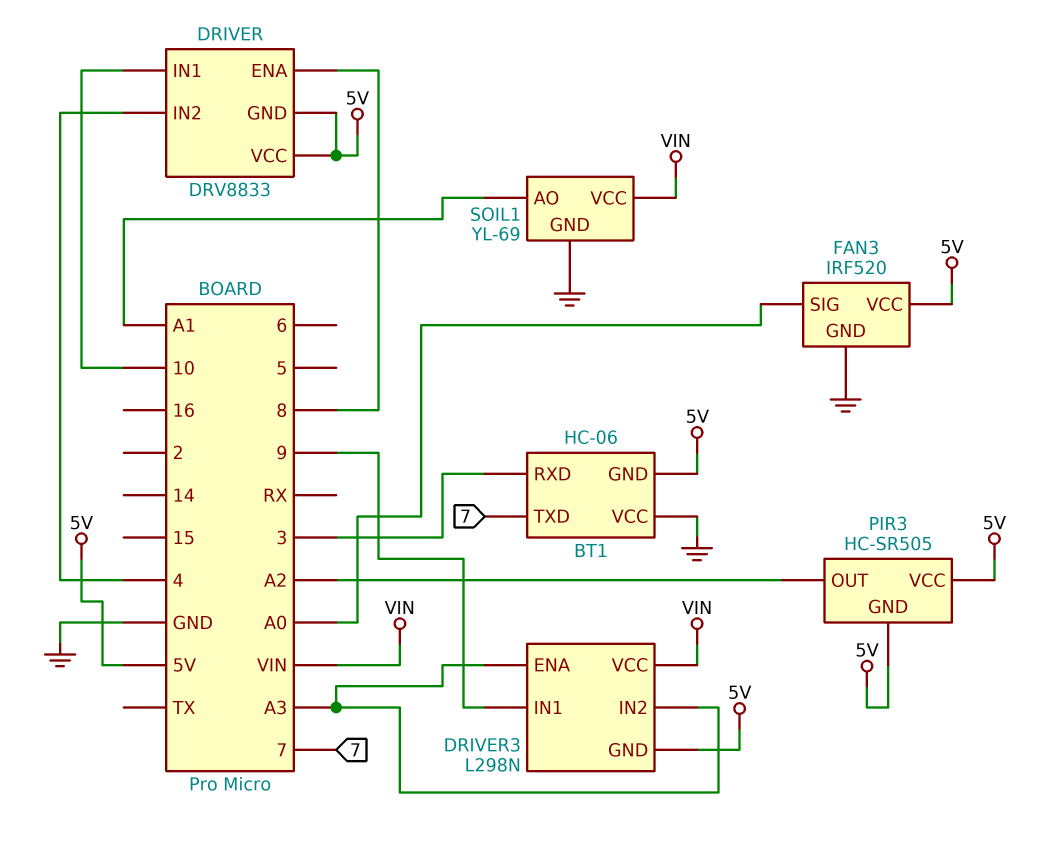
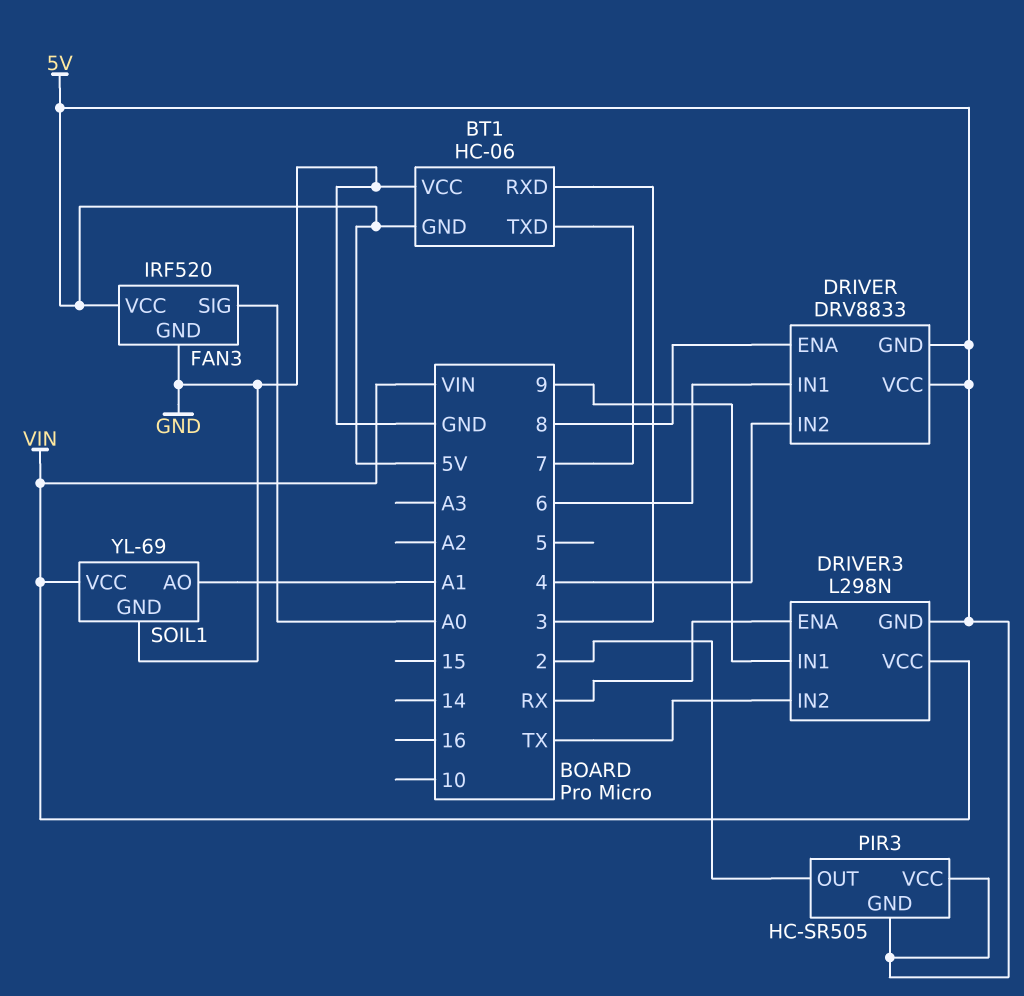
DRIVER pin IN1: 10 -> 6
DRIVER3 pin ENA: A3 -> RX
DRIVER3 pin IN2: A3 -> TX
PIR3 pin OUT: A2 -> 2

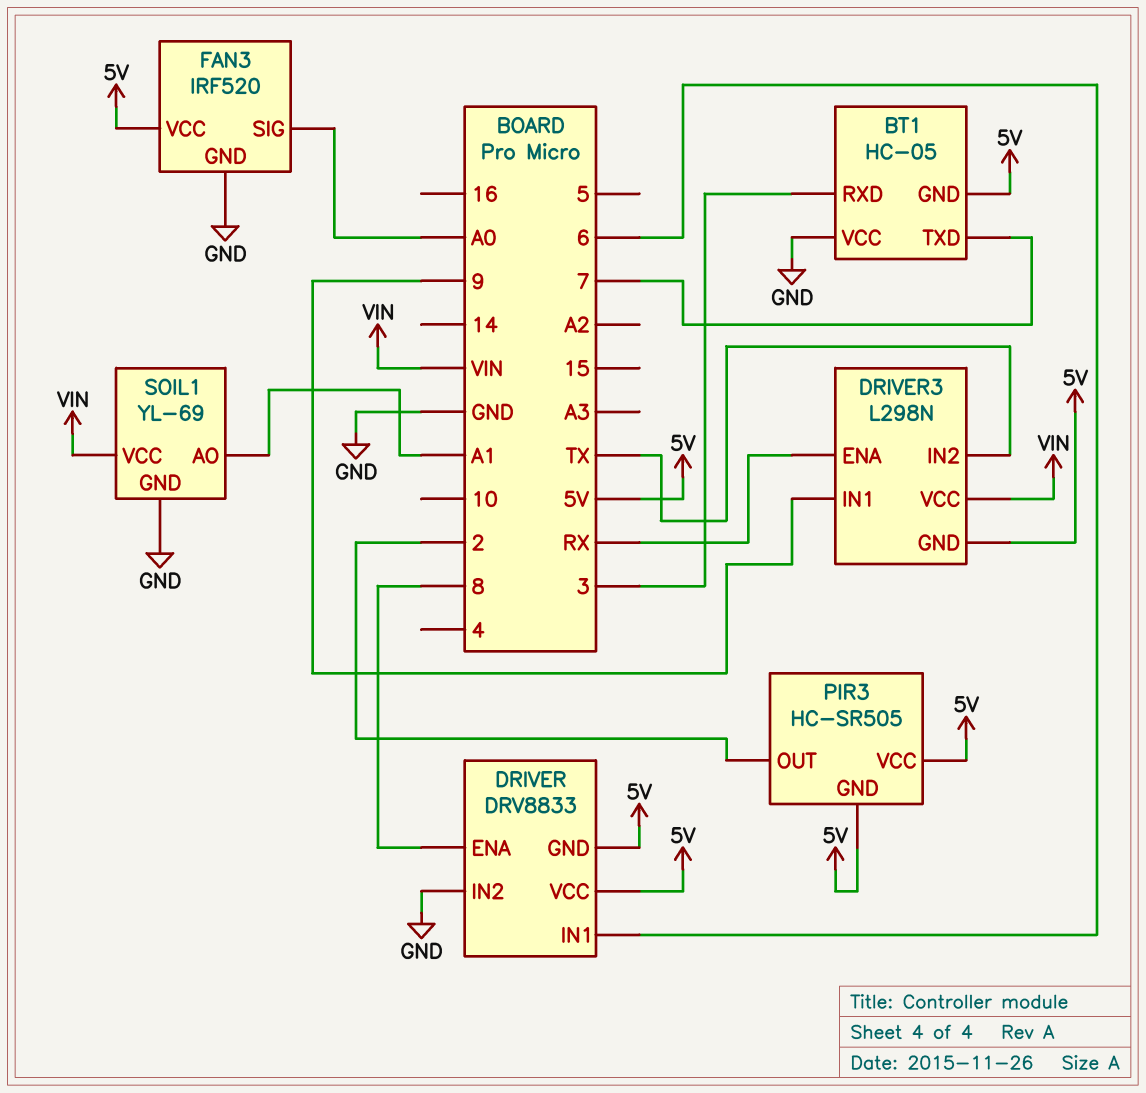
BT1: HC-06 -> HC-05
DRIVER pin IN2: 4 -> GND

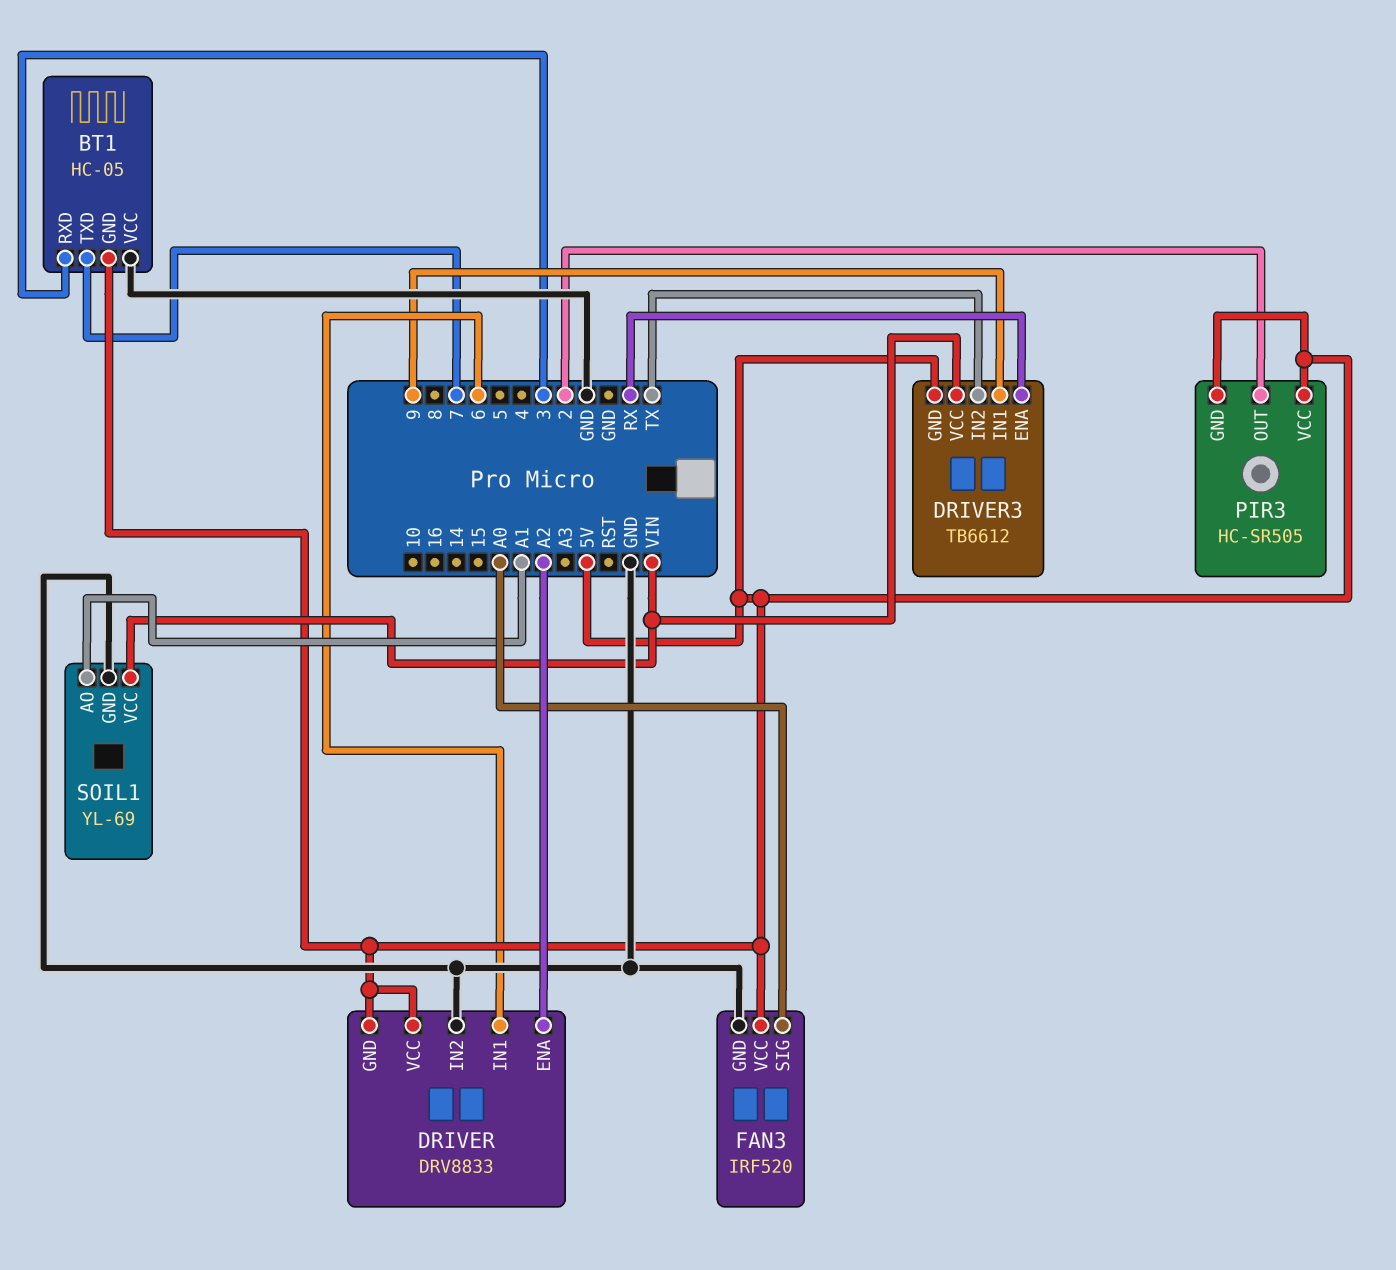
DRIVER pin ENA: 8 -> A2
DRIVER3: L298N -> TB6612

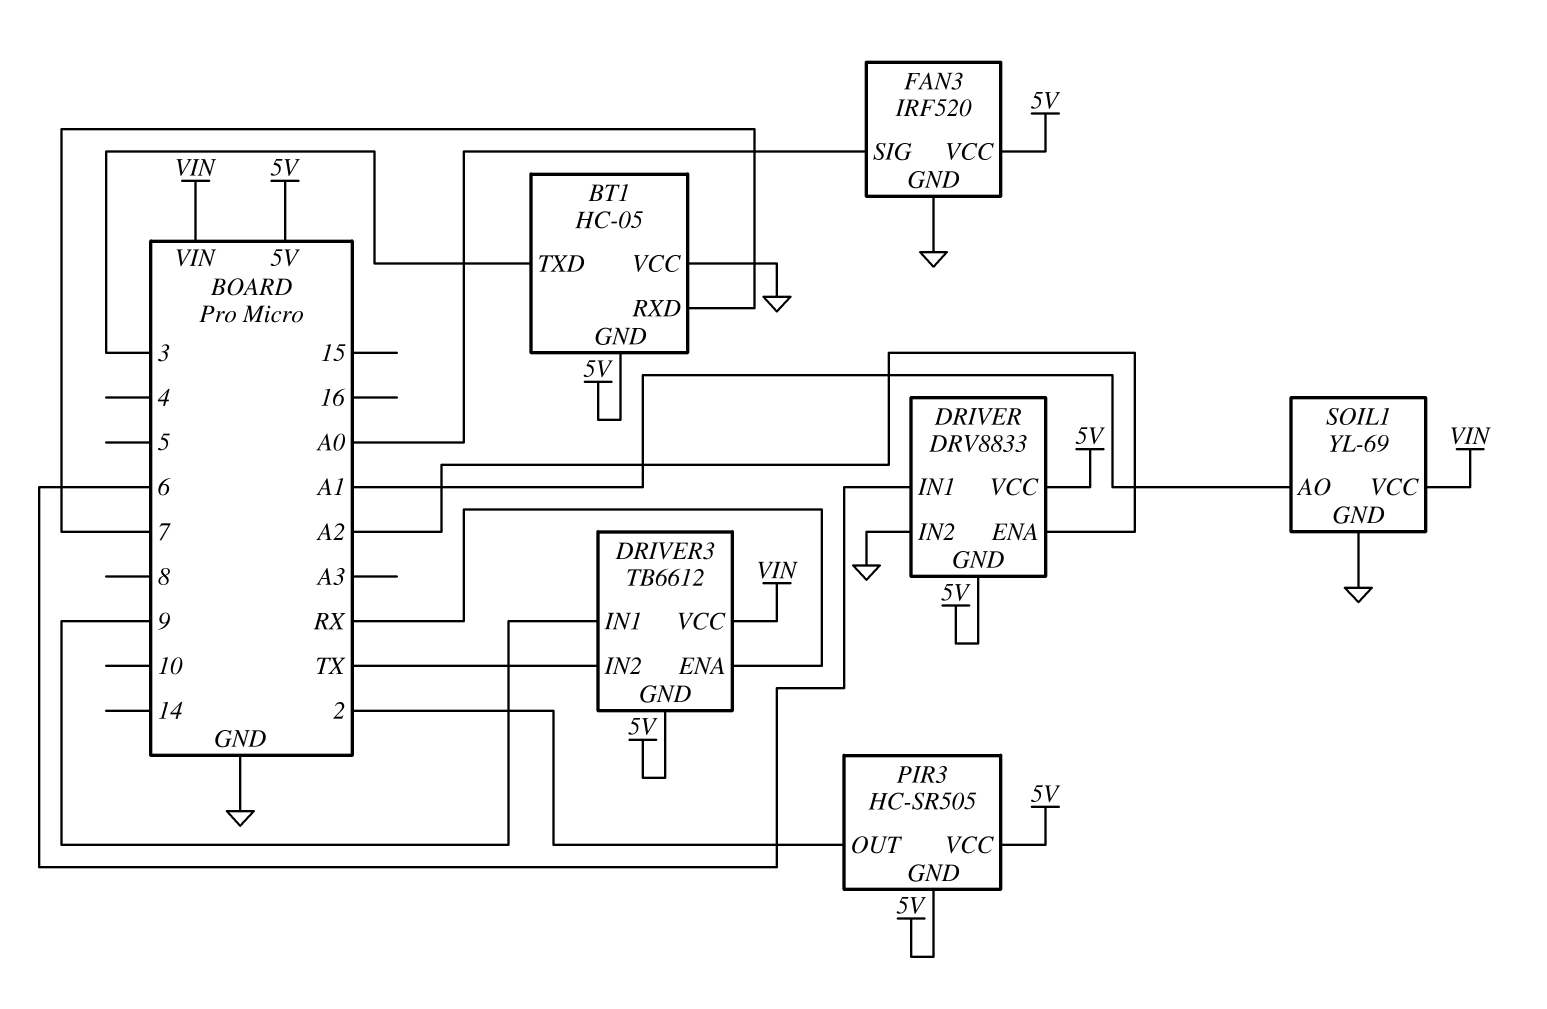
BT1 pin RXD: 3 -> 7
BT1 pin TXD: 7 -> 3

